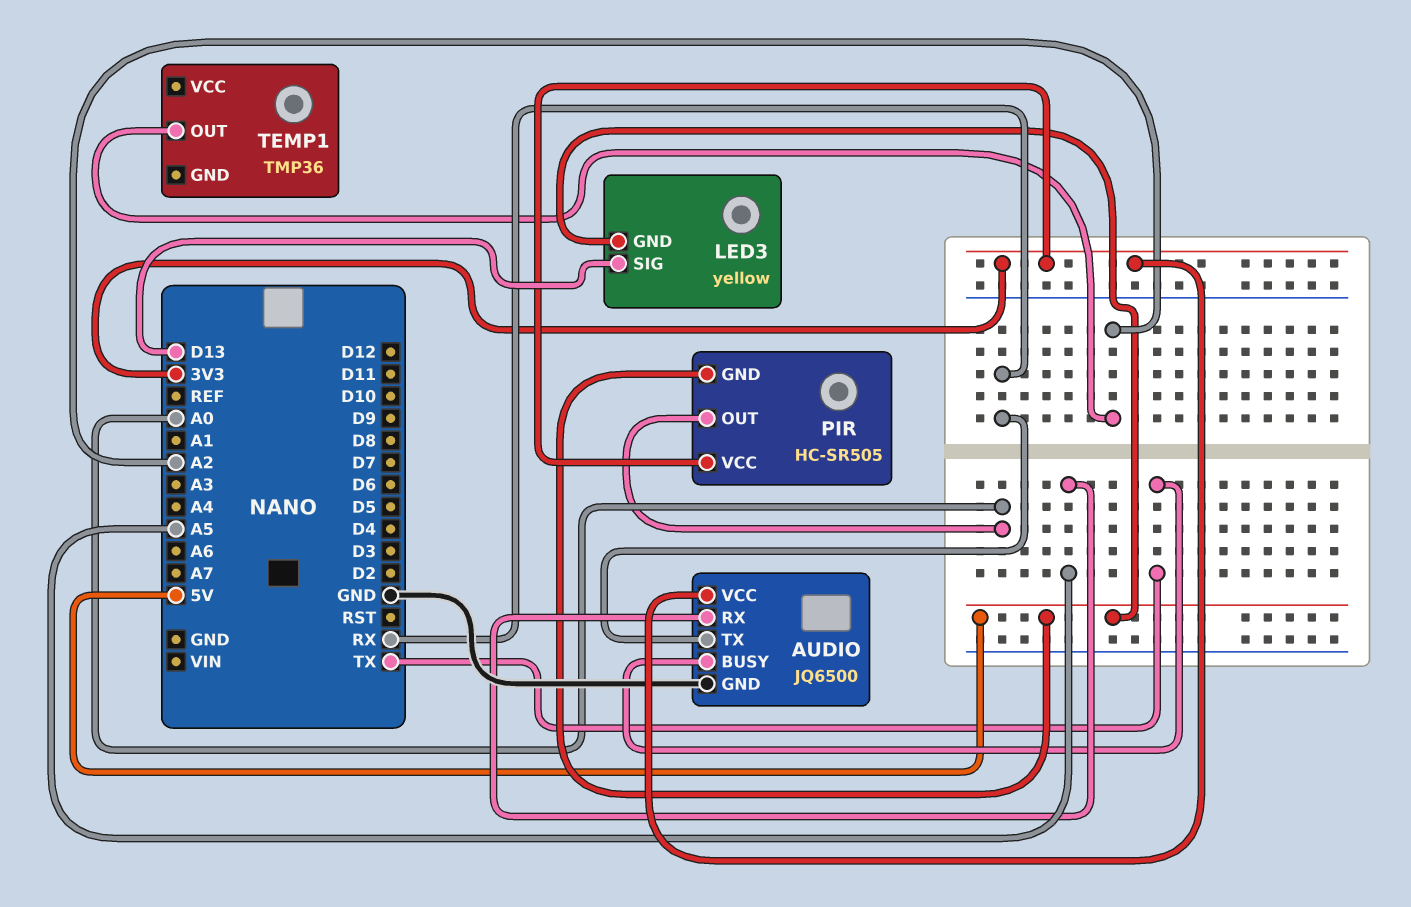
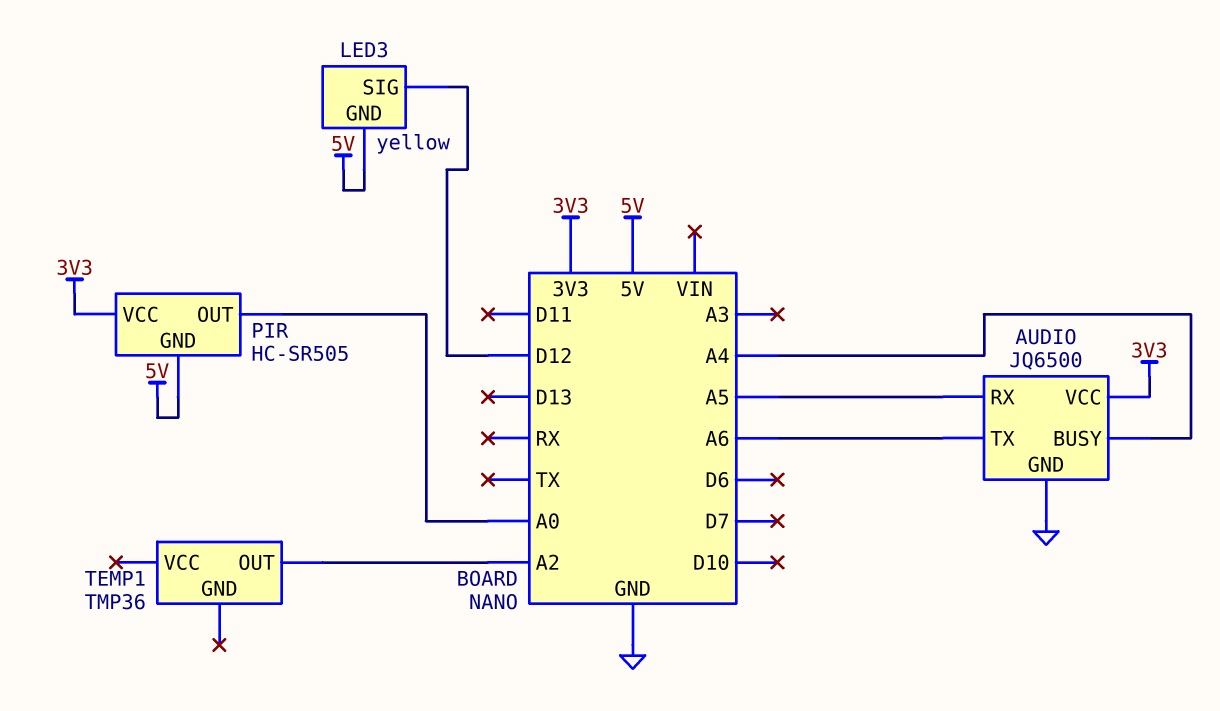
AUDIO pin BUSY: TX -> A4
AUDIO pin TX: RX -> A6
LED3 pin SIG: D13 -> D12

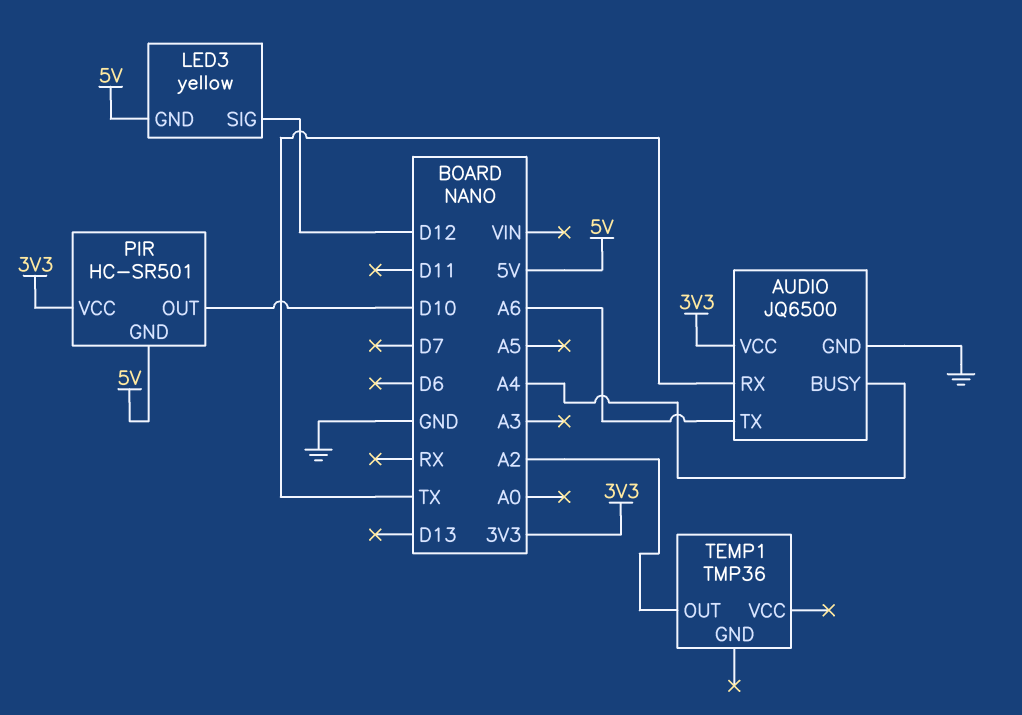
AUDIO pin RX: A5 -> TX
PIR: HC-SR505 -> HC-SR501
PIR pin OUT: A0 -> D10

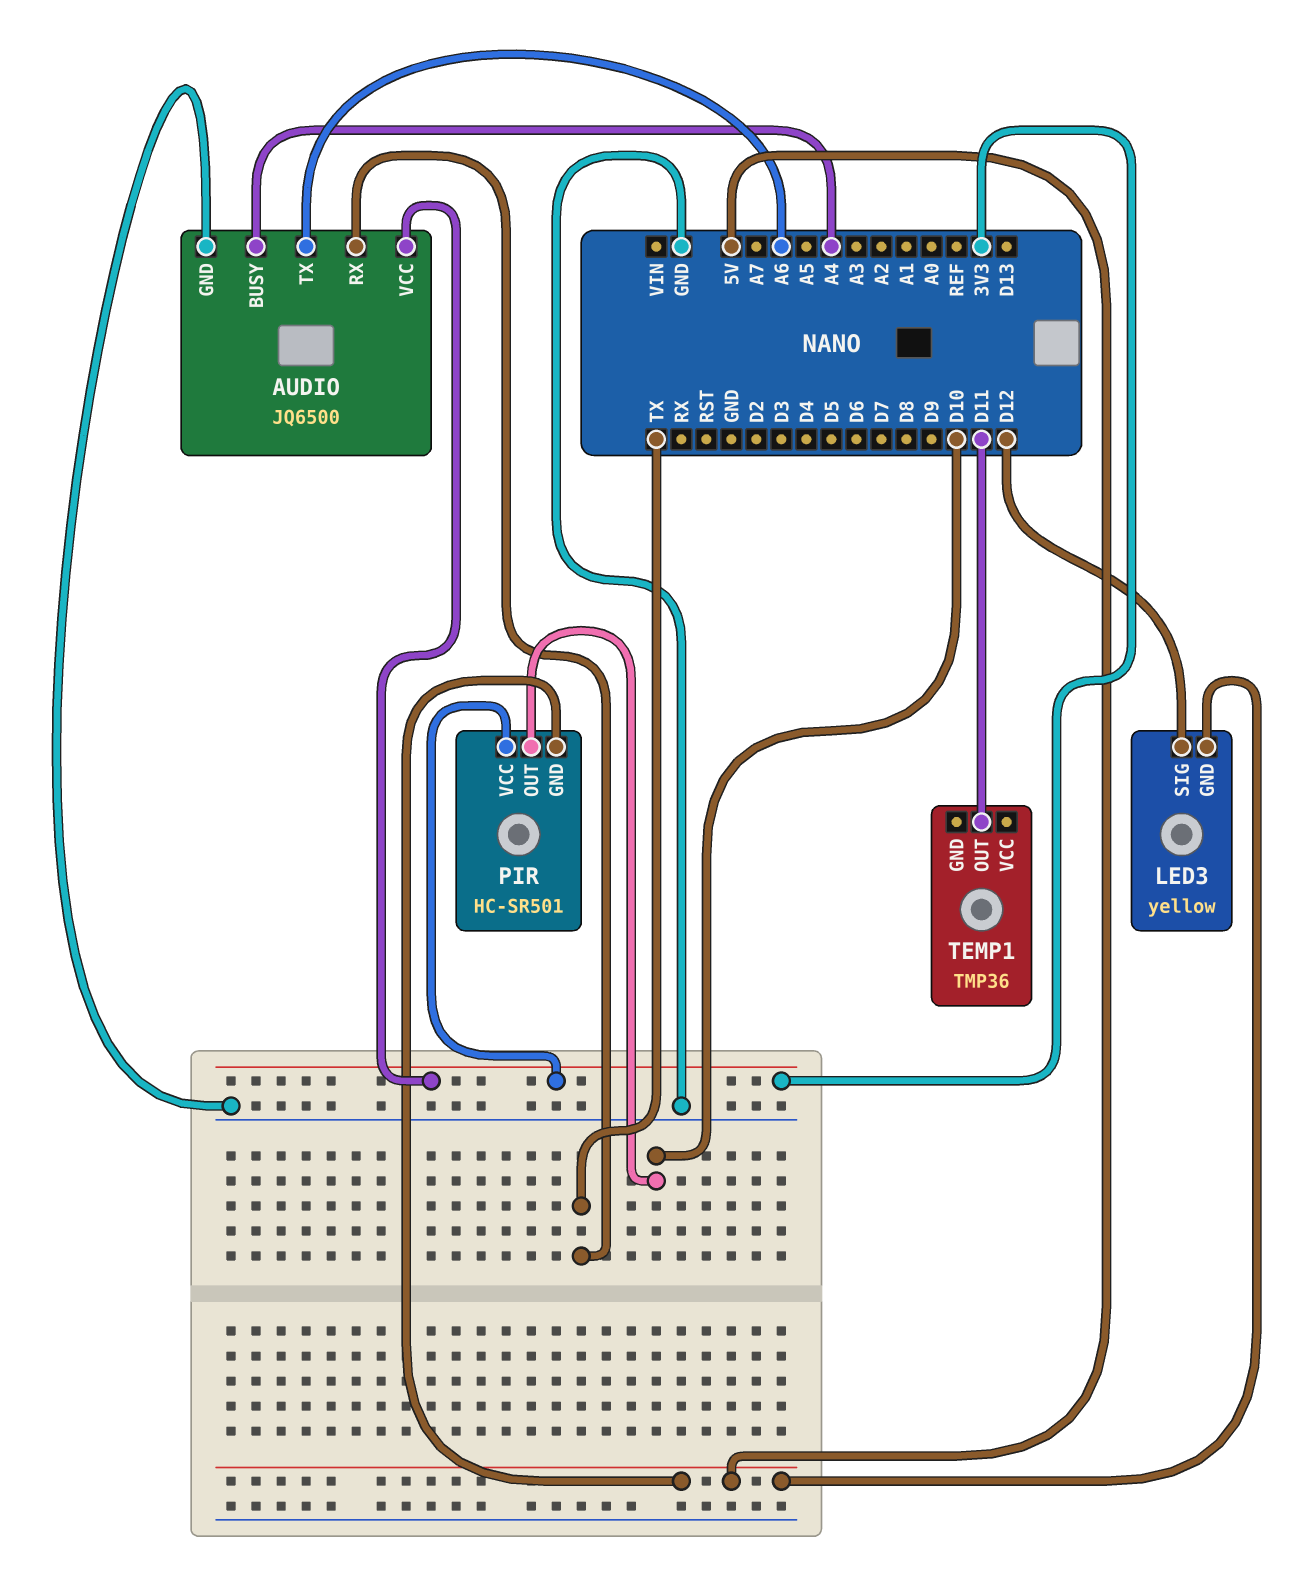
TEMP1 pin OUT: A2 -> D11

